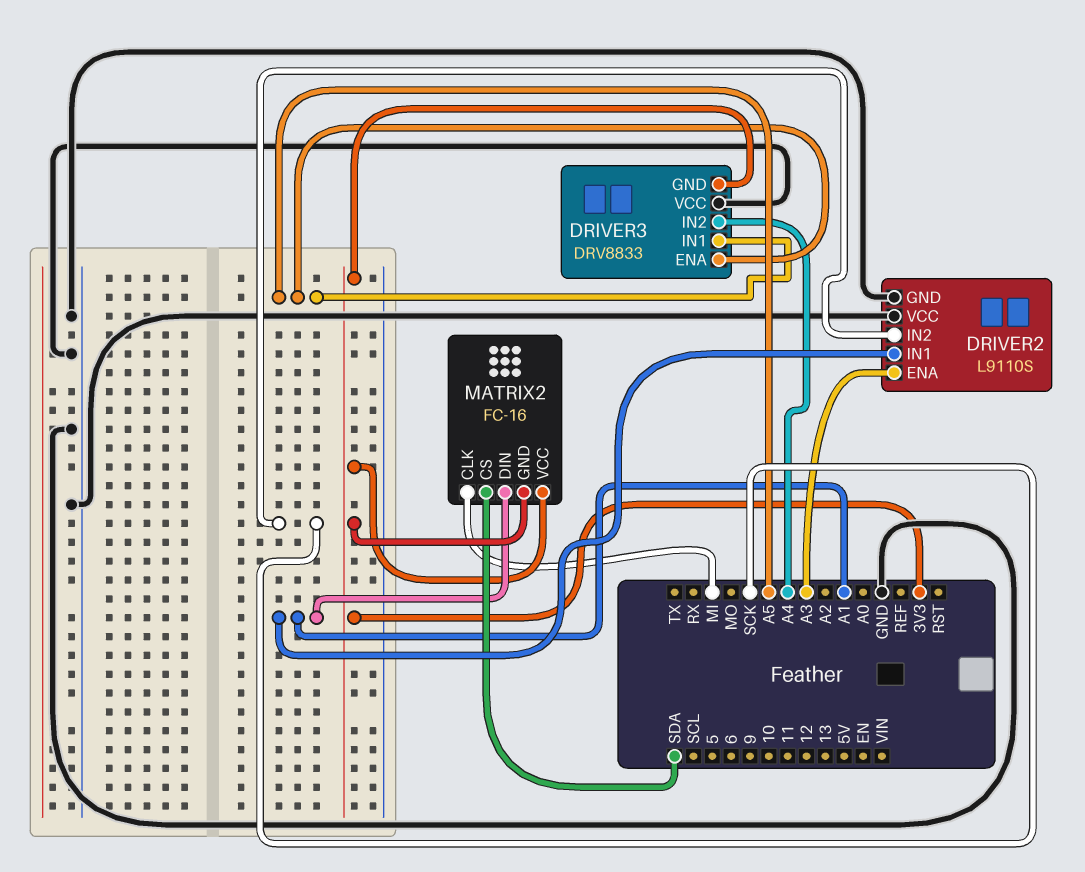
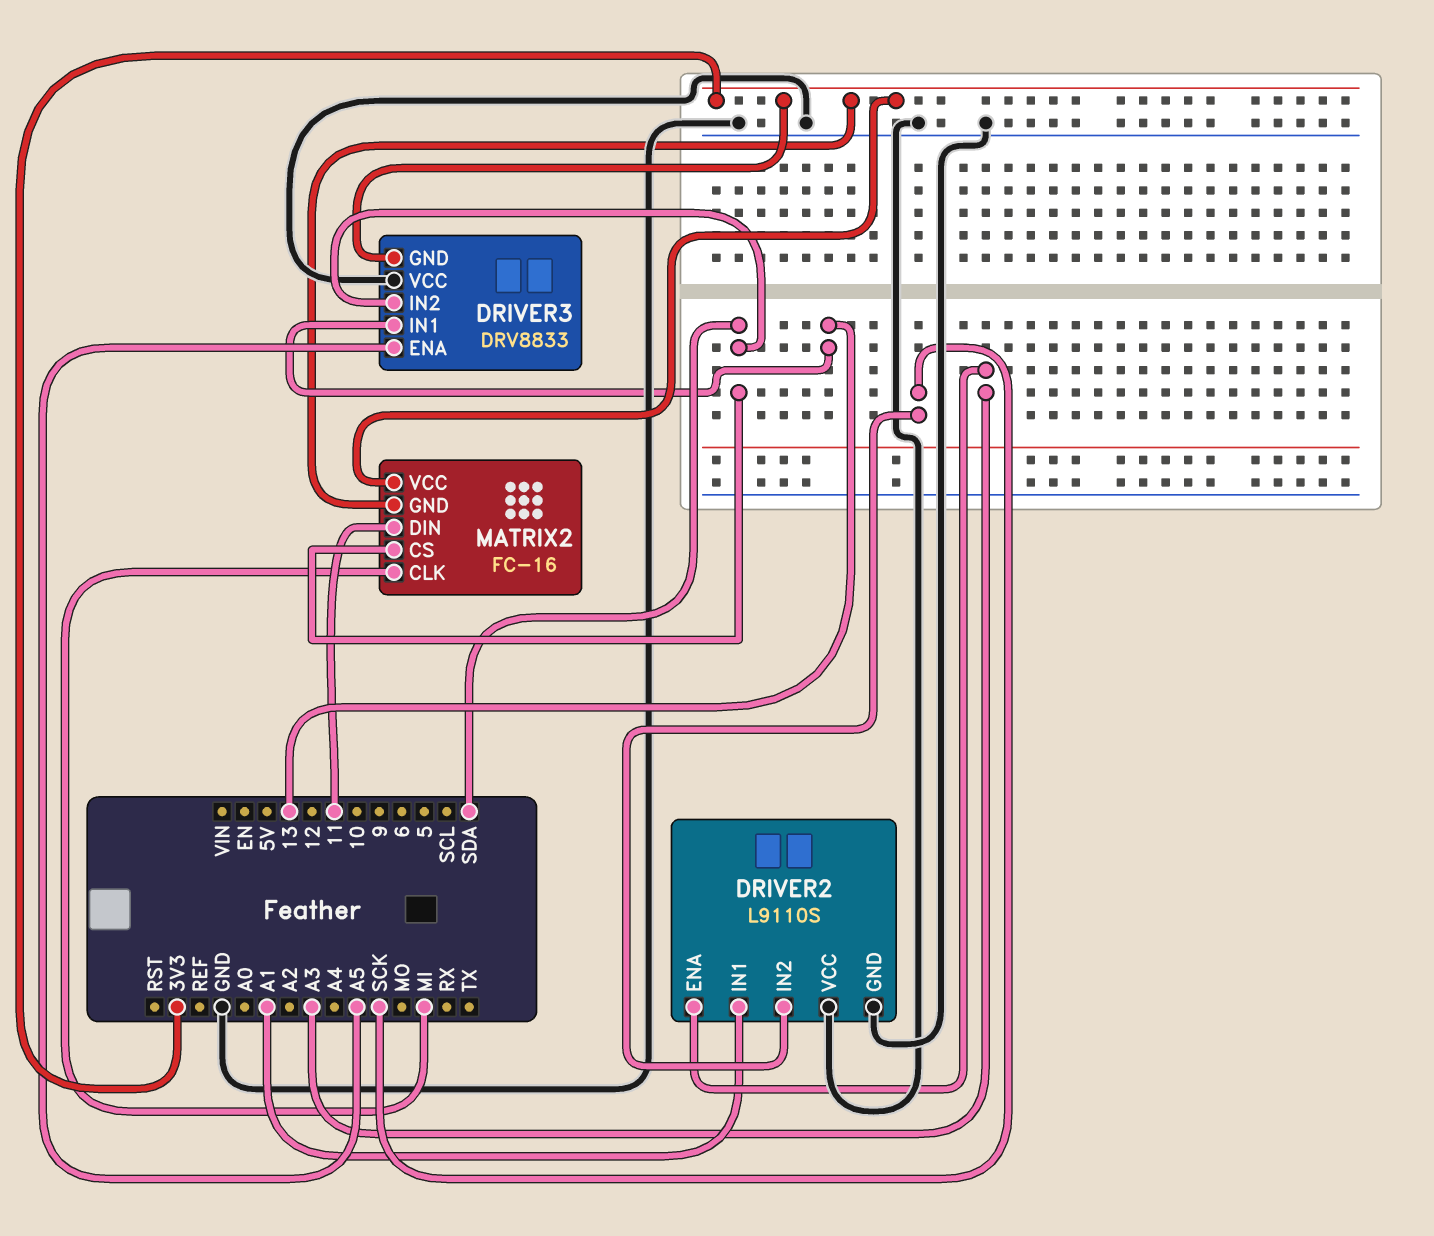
DRIVER3 pin IN1: A5 -> 13
DRIVER3 pin IN2: A4 -> SDA
MATRIX2 pin DIN: A1 -> 11

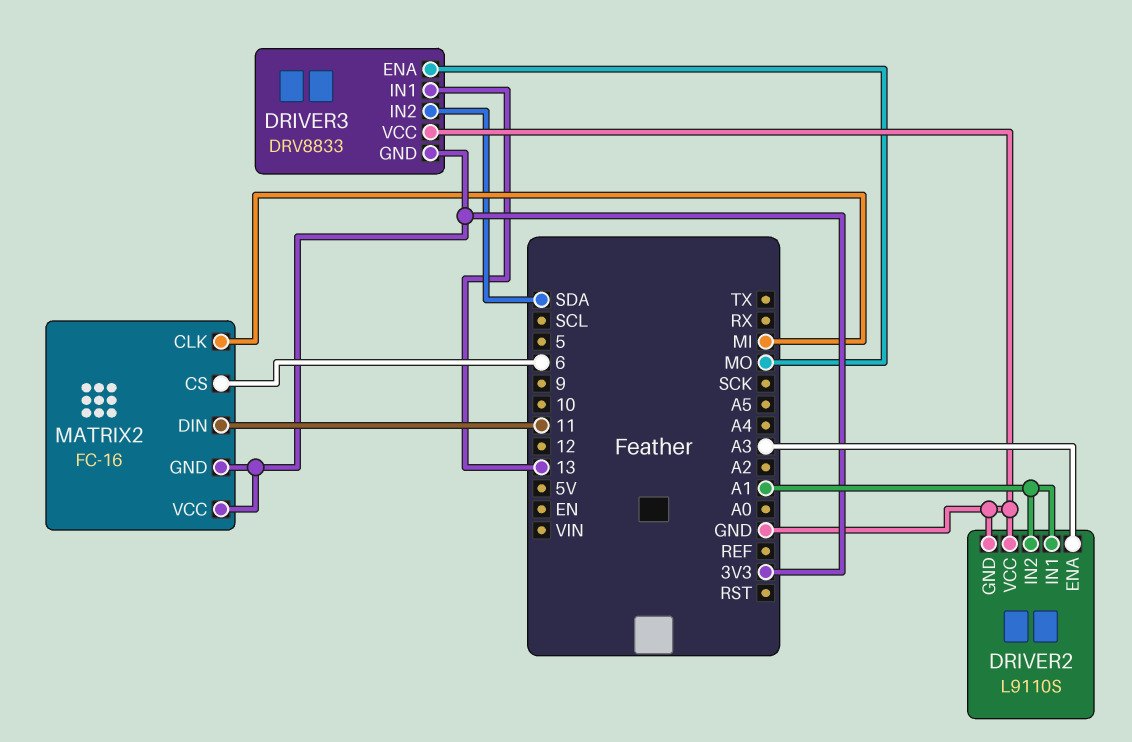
DRIVER2 pin IN2: SCK -> A1
DRIVER3 pin ENA: A5 -> MO
MATRIX2 pin CS: SDA -> 6

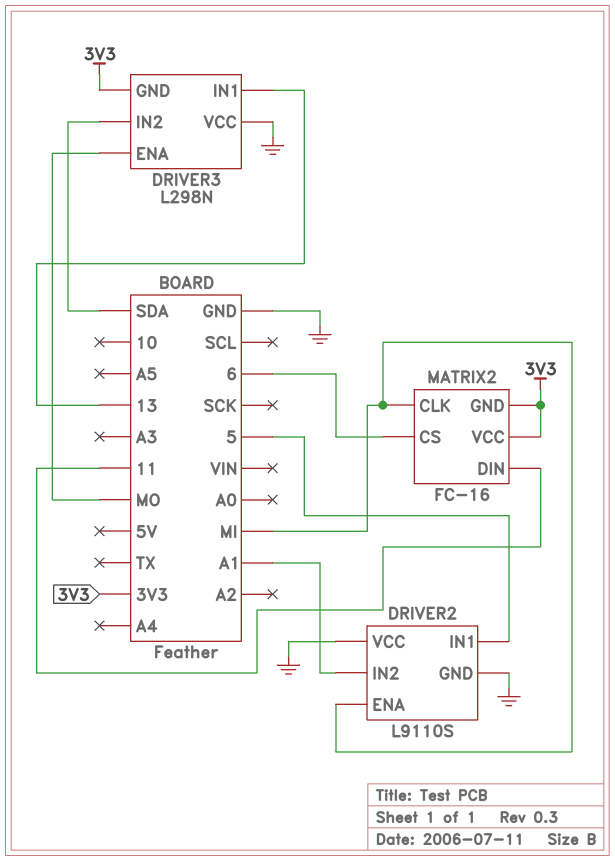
DRIVER2 pin ENA: A3 -> MI
DRIVER2 pin IN1: A1 -> 5
DRIVER3: DRV8833 -> L298N

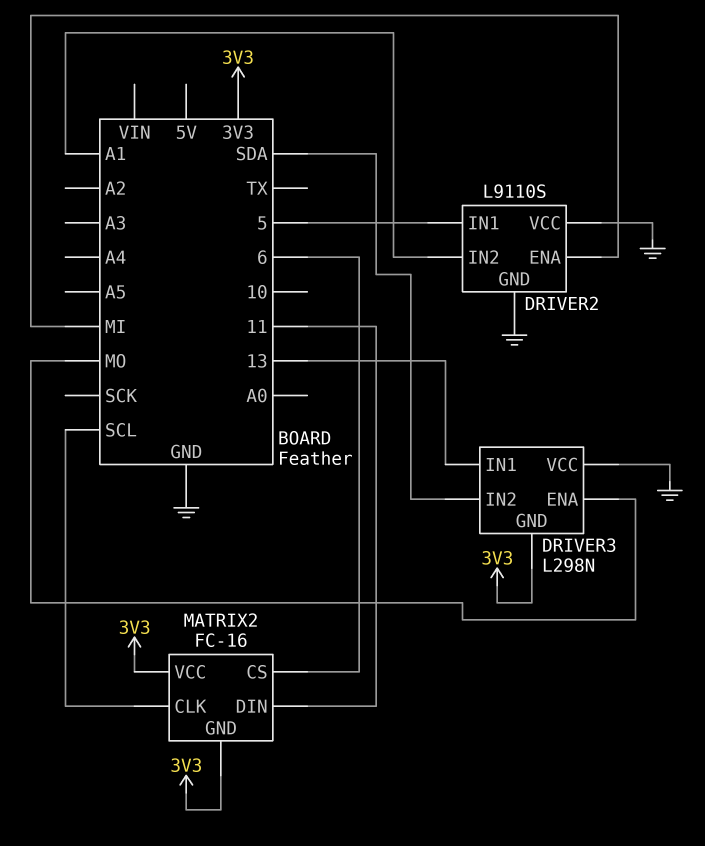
MATRIX2 pin CLK: MI -> SCL

